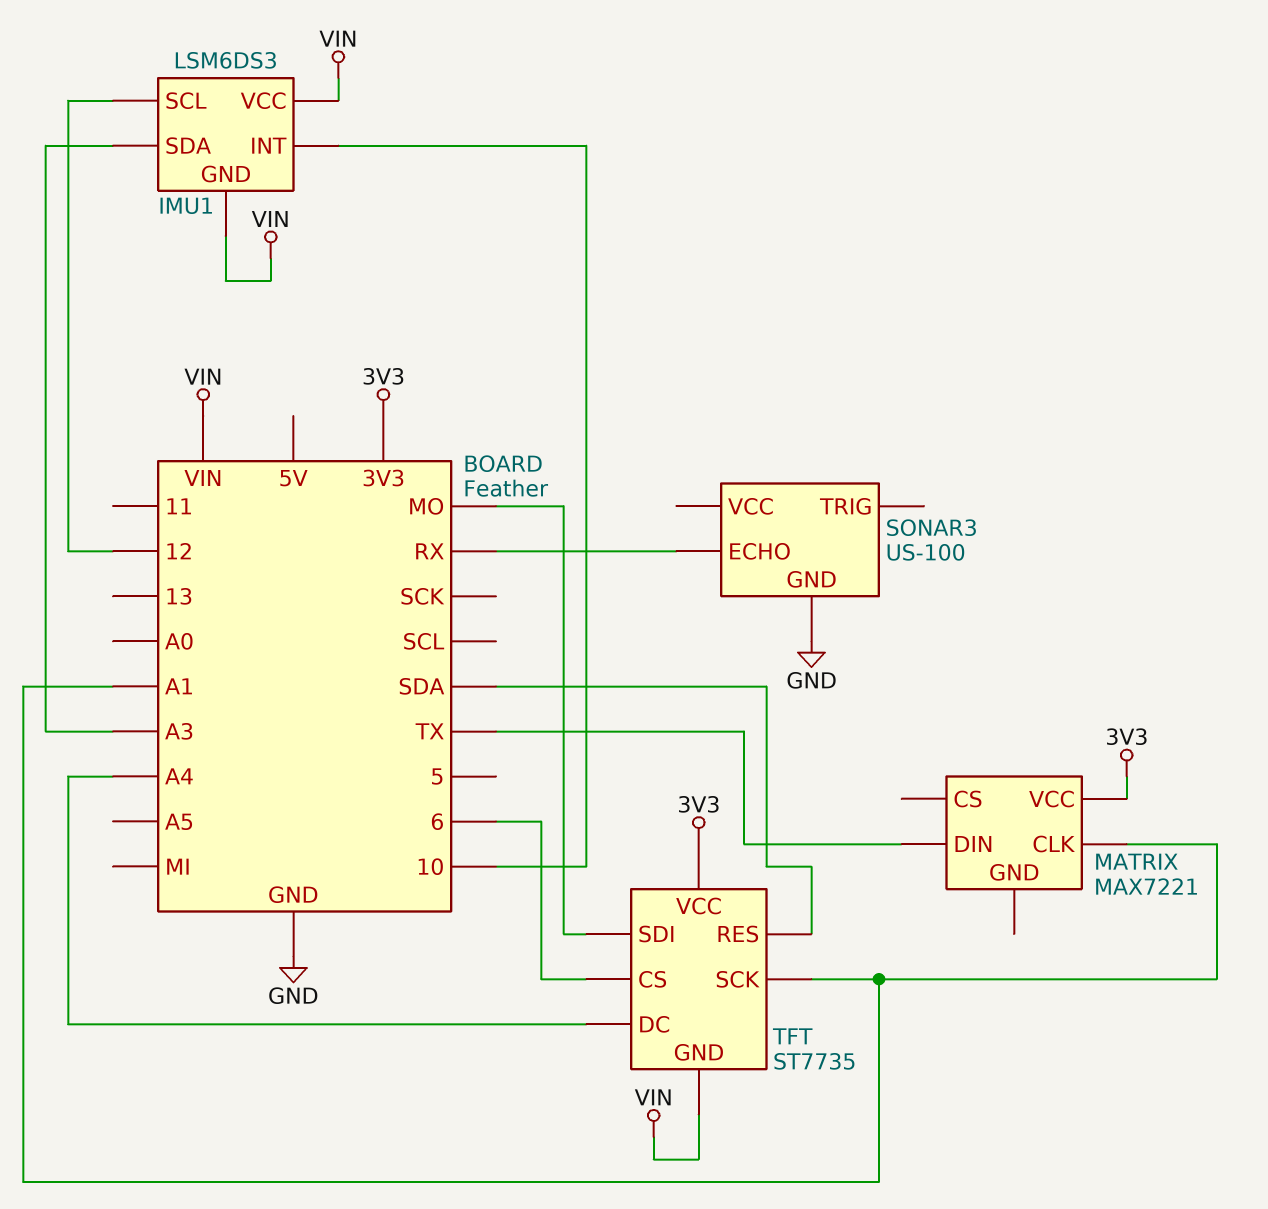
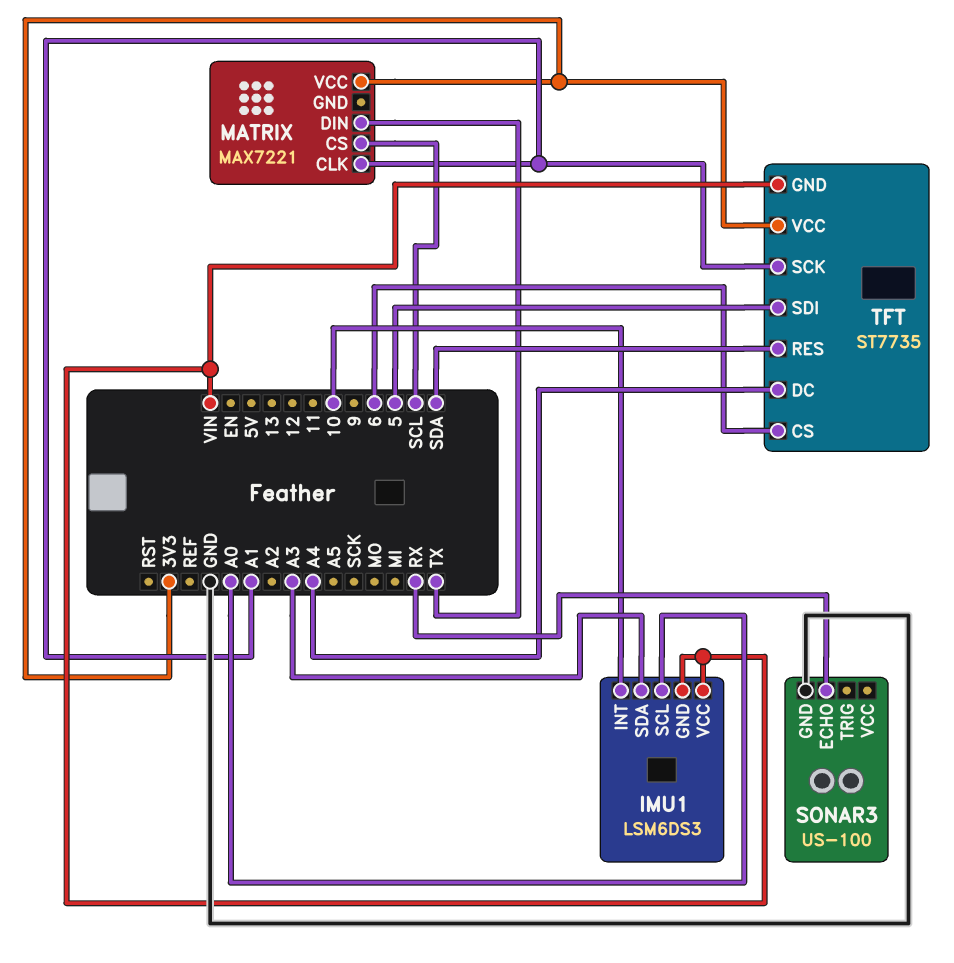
IMU1 pin SCL: 12 -> A0
MATRIX pin CS: none -> SCL
TFT pin SDI: MO -> 5

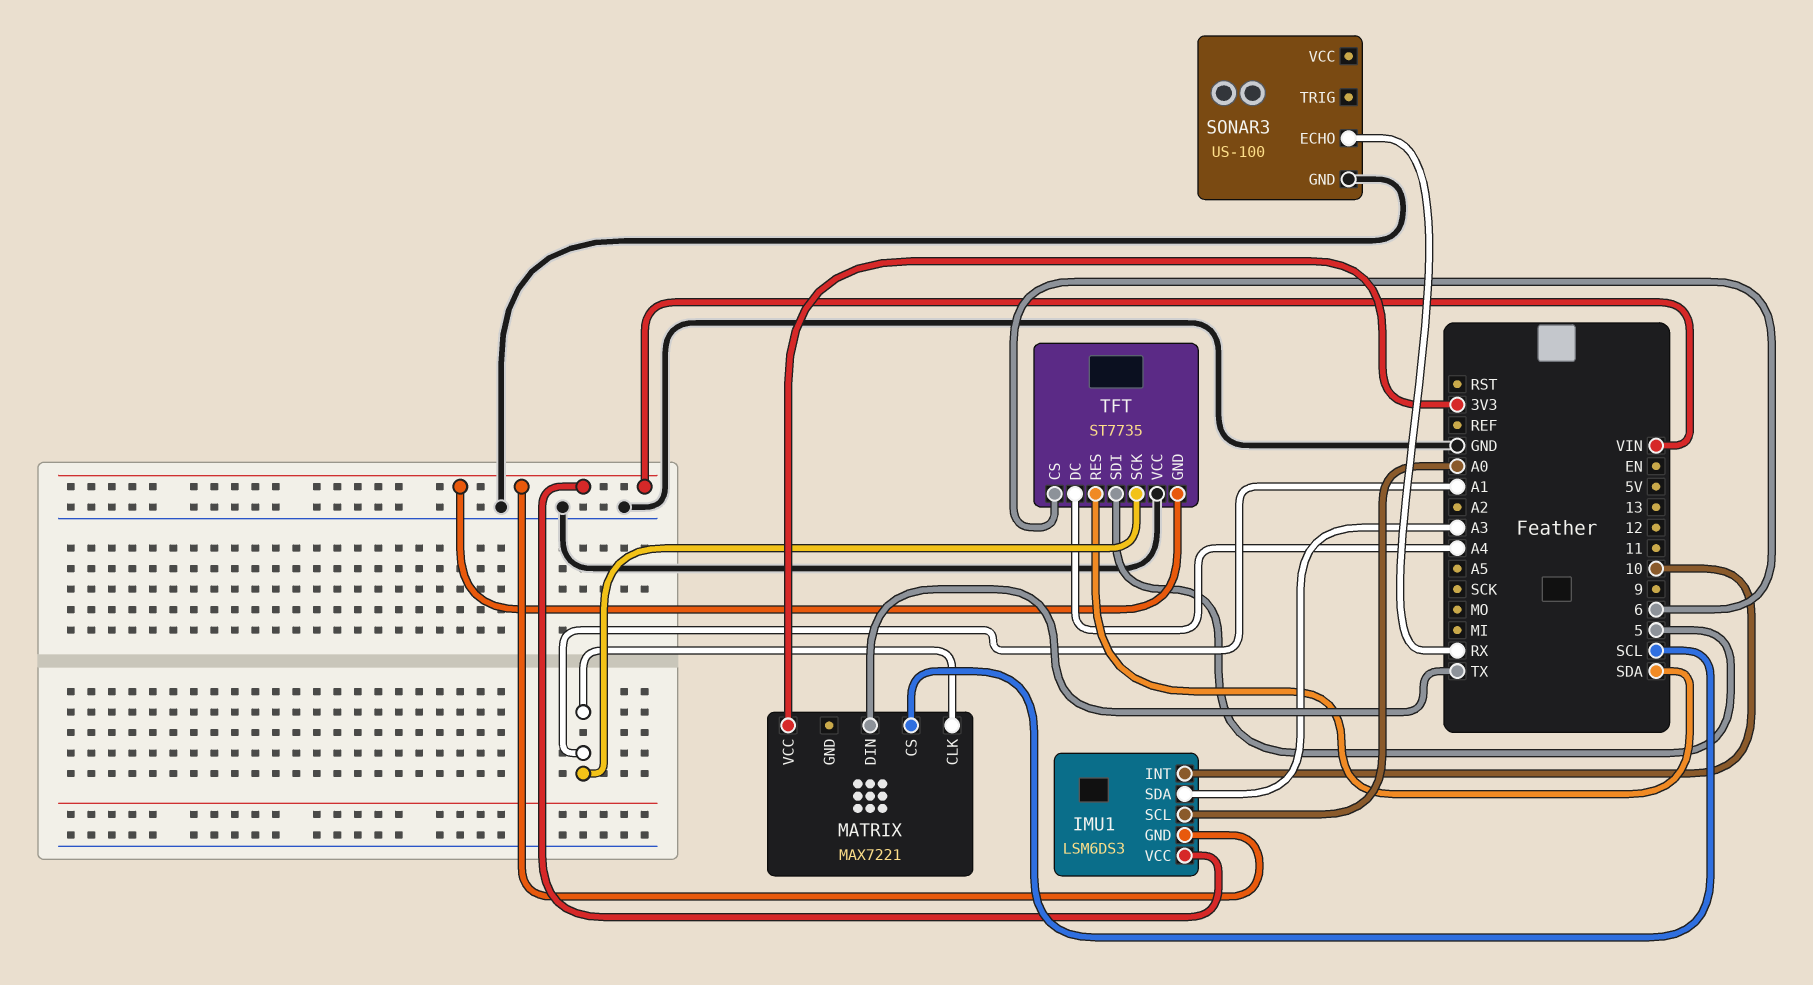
TFT pin VCC: 3V3 -> GND

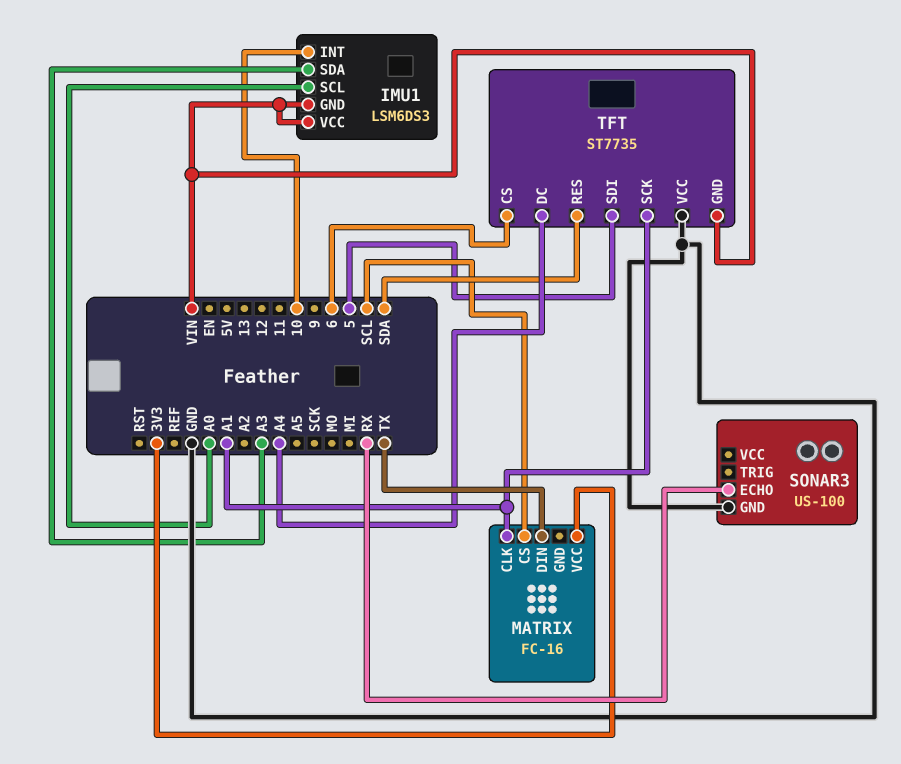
MATRIX: MAX7221 -> FC-16

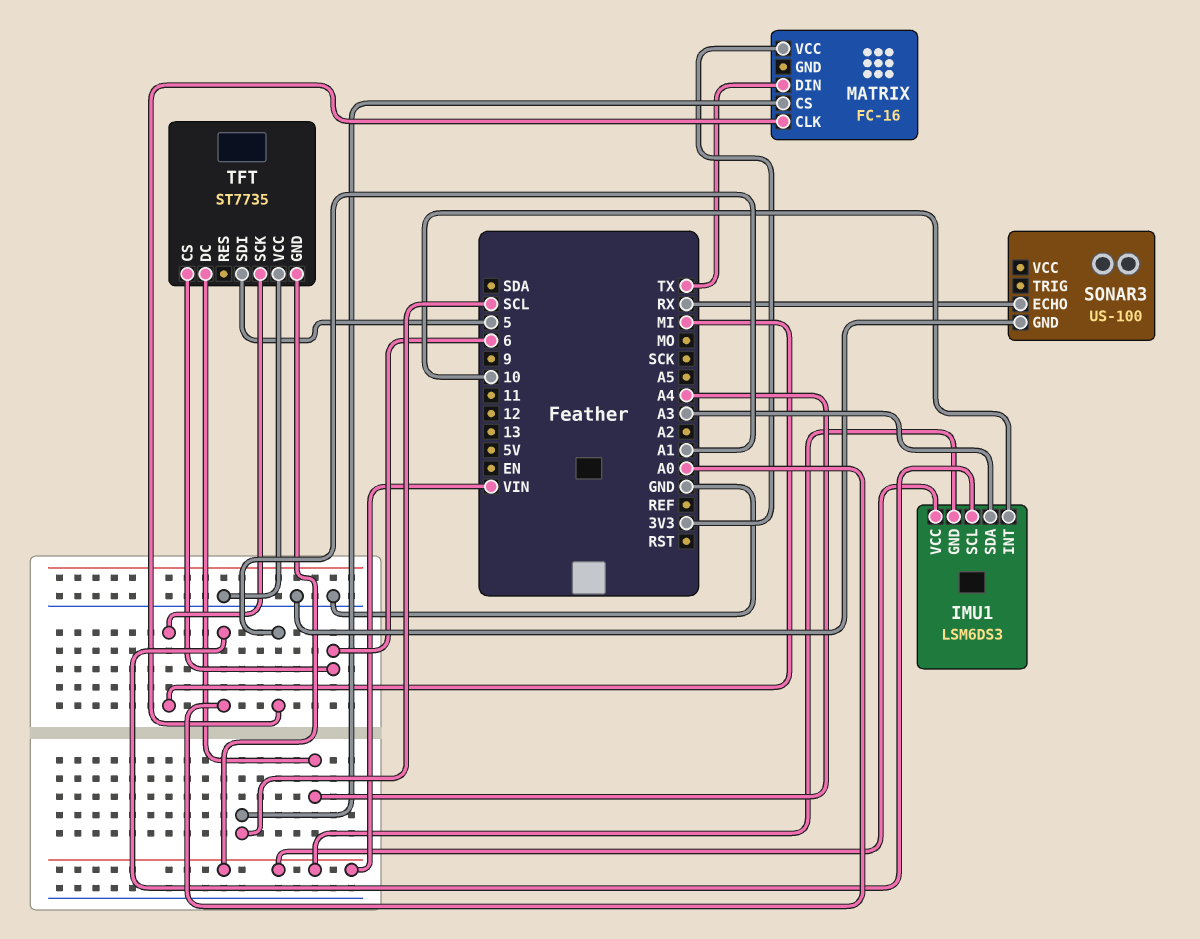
TFT pin RES: SDA -> none
TFT pin SCK: A1 -> MI

